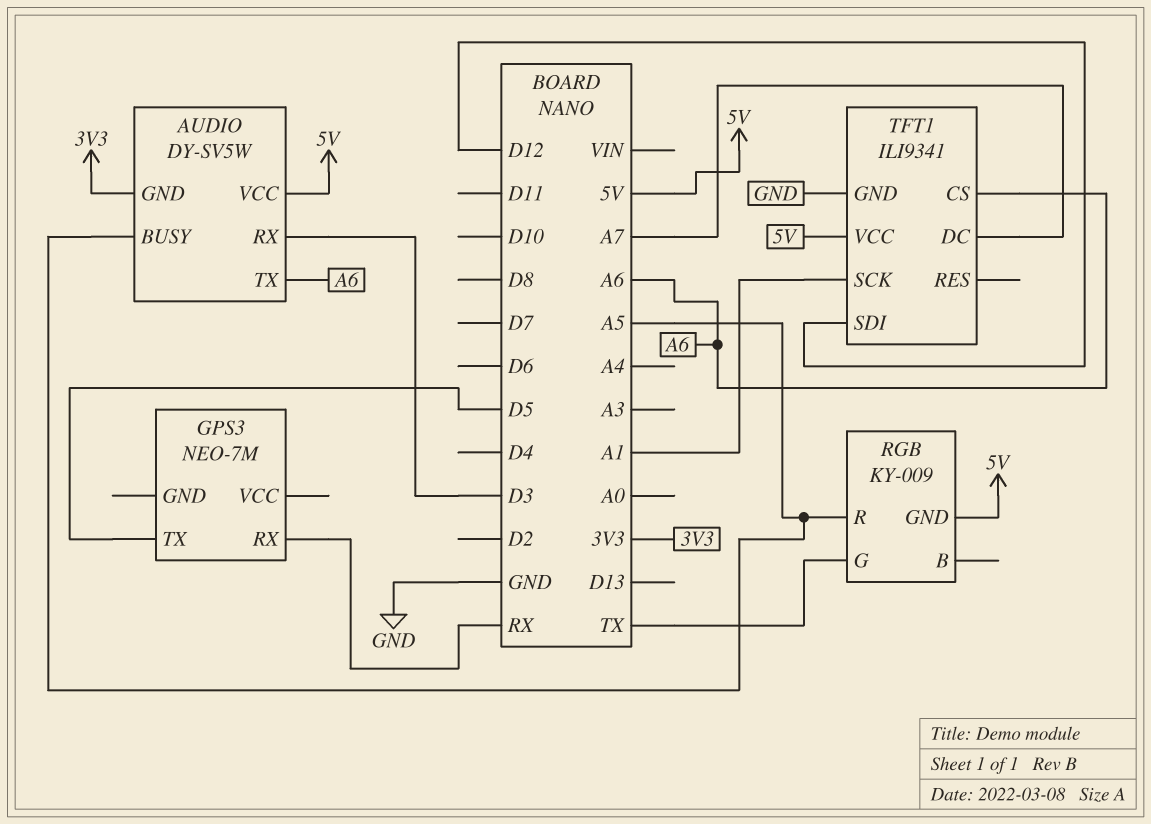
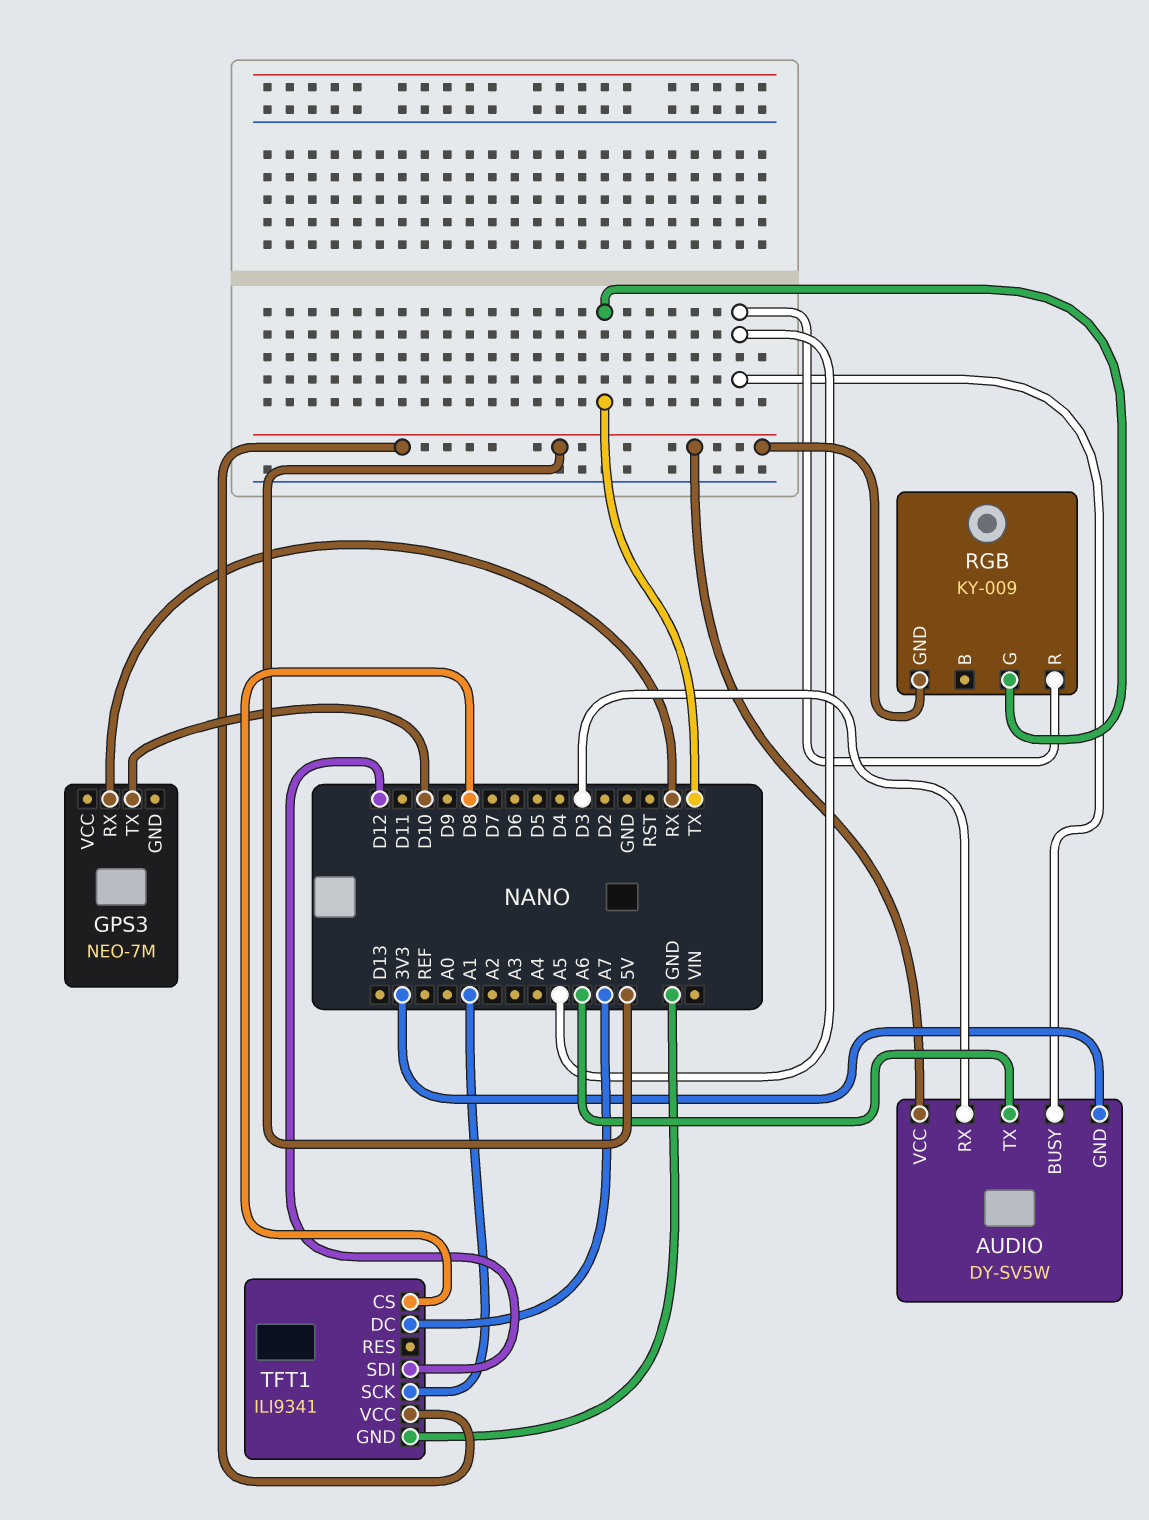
GPS3 pin TX: D5 -> D10
TFT1 pin CS: A6 -> D8

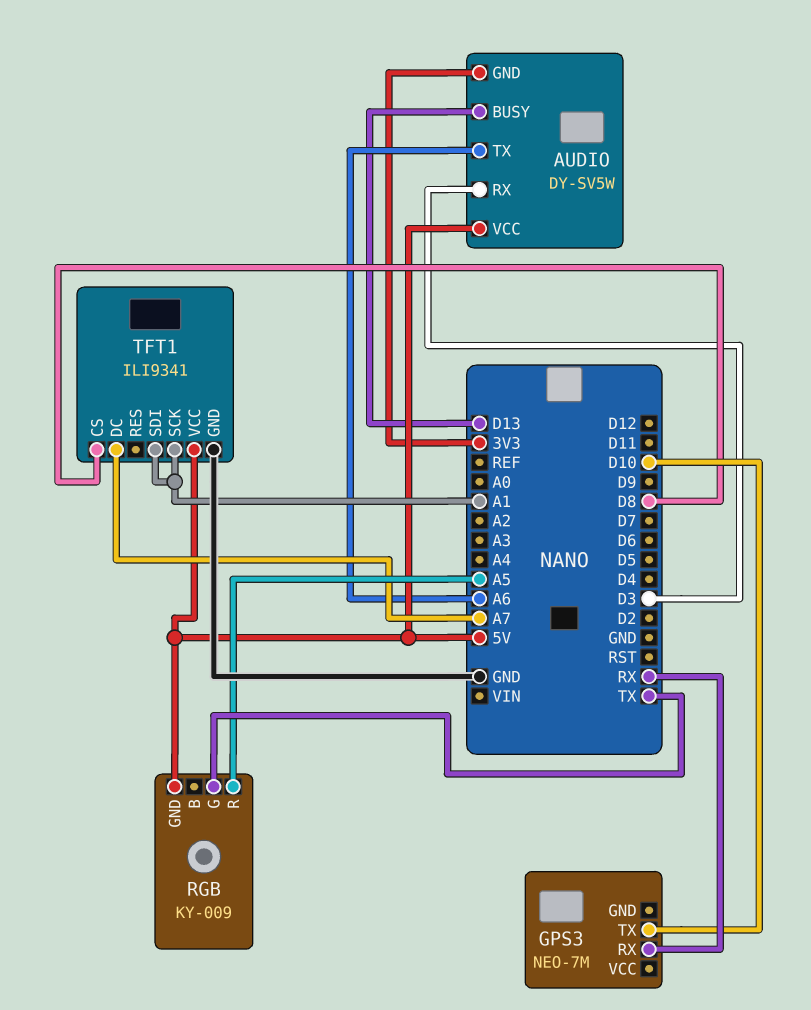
AUDIO pin BUSY: A5 -> D13
TFT1 pin SDI: D12 -> A1

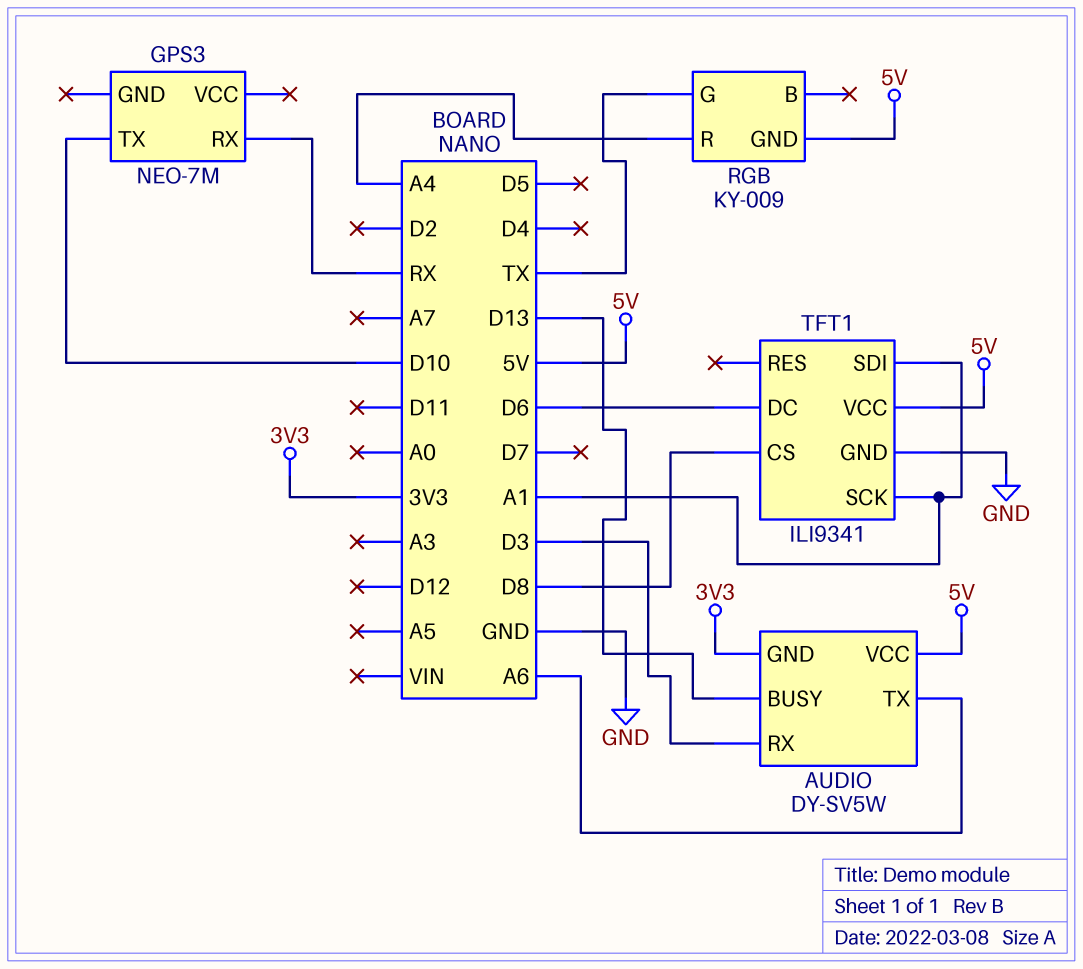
RGB pin R: A5 -> A4
TFT1 pin DC: A7 -> D6

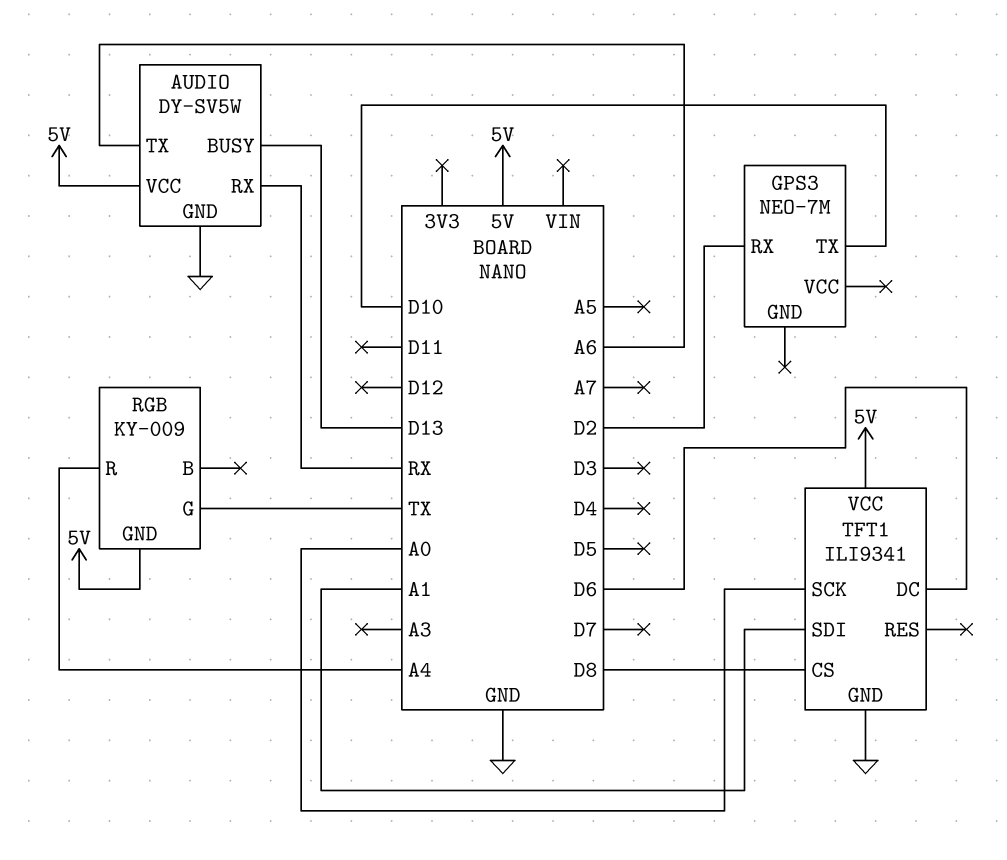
AUDIO pin GND: 3V3 -> GND
AUDIO pin RX: D3 -> RX
GPS3 pin RX: RX -> D2
TFT1 pin SCK: A1 -> A0

